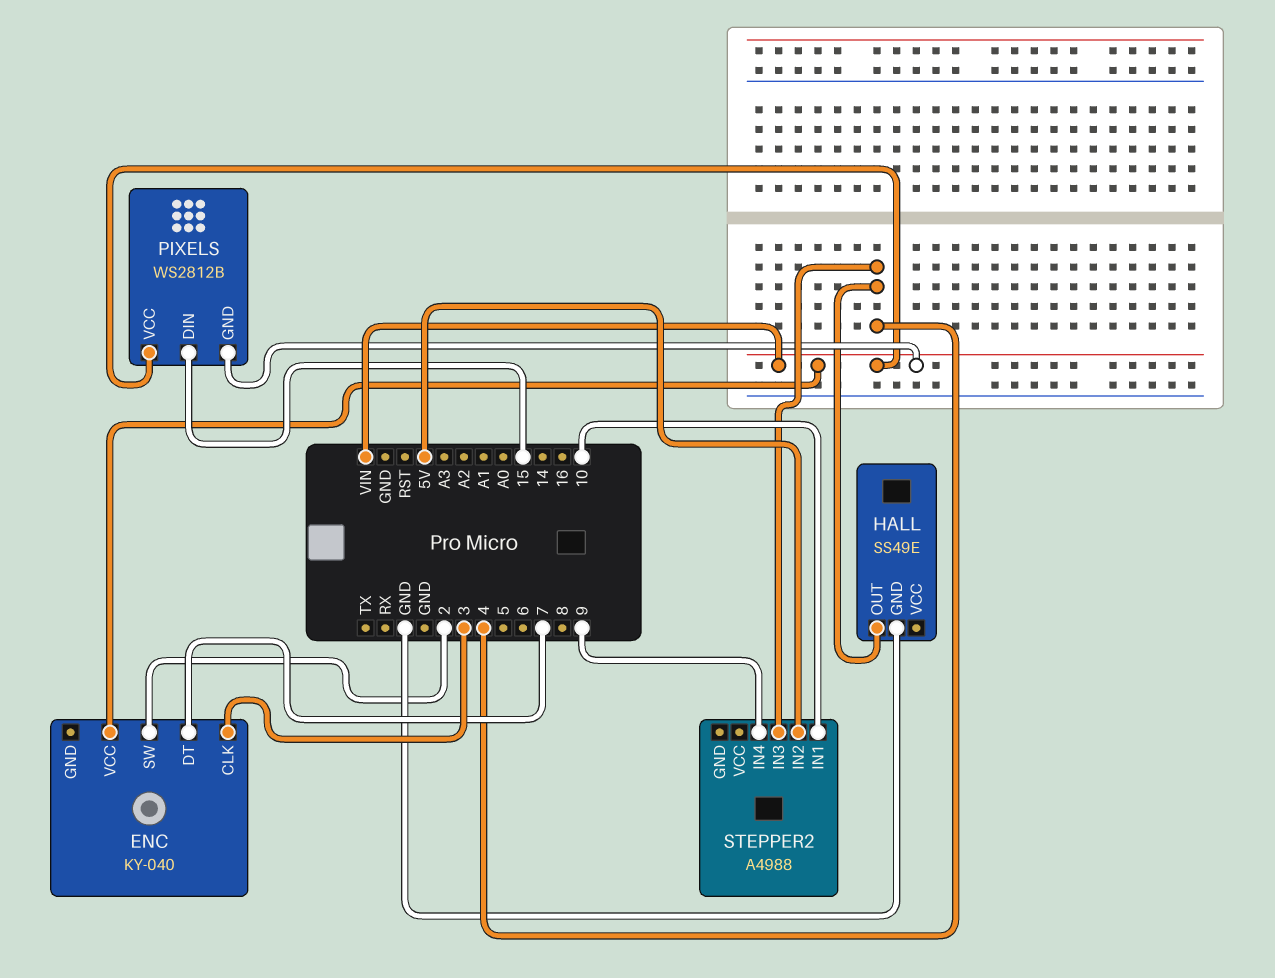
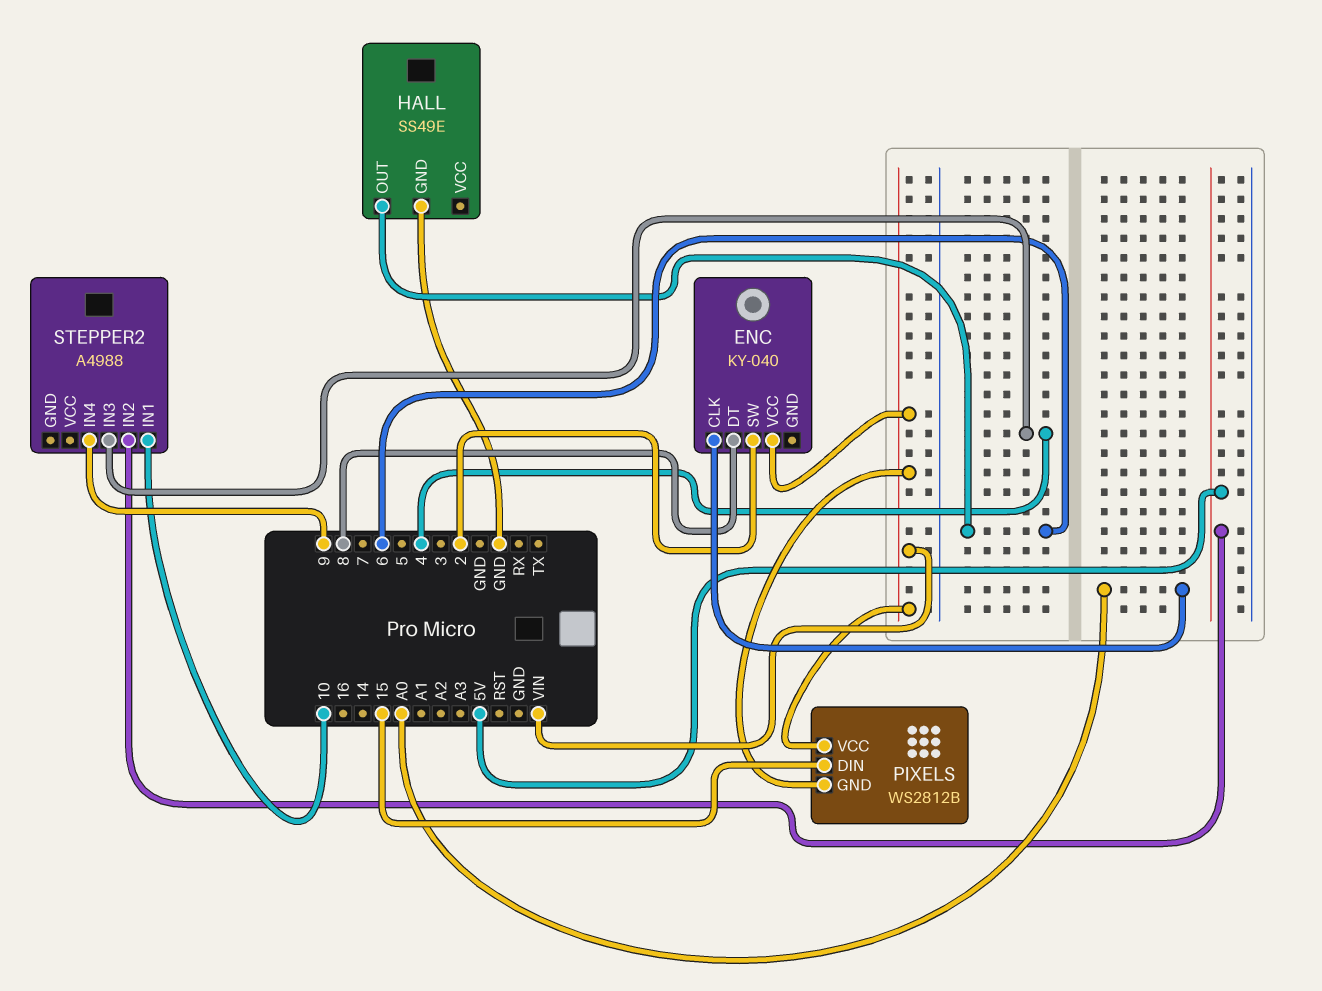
ENC pin CLK: 3 -> A0
ENC pin DT: 7 -> 8
HALL pin OUT: 4 -> 6

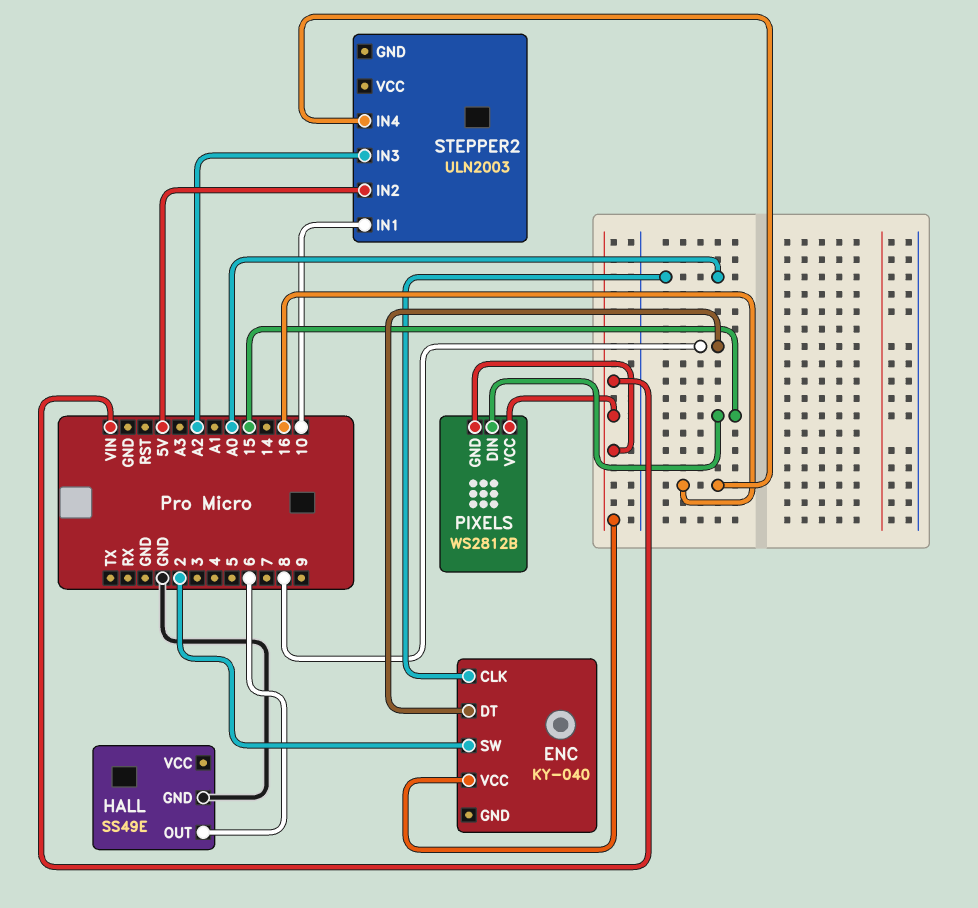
STEPPER2: A4988 -> ULN2003
STEPPER2 pin IN3: 4 -> A2
STEPPER2 pin IN4: 9 -> 16

